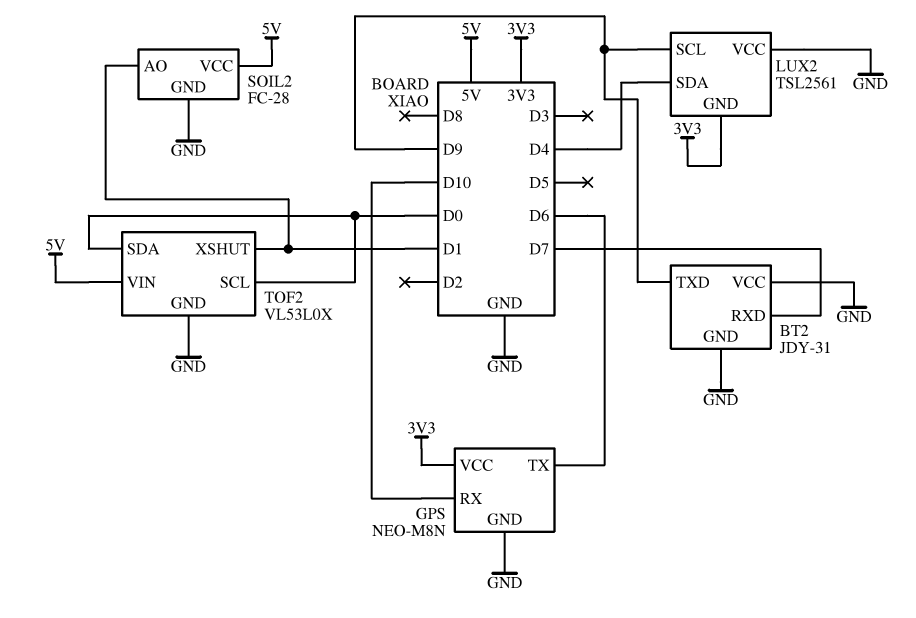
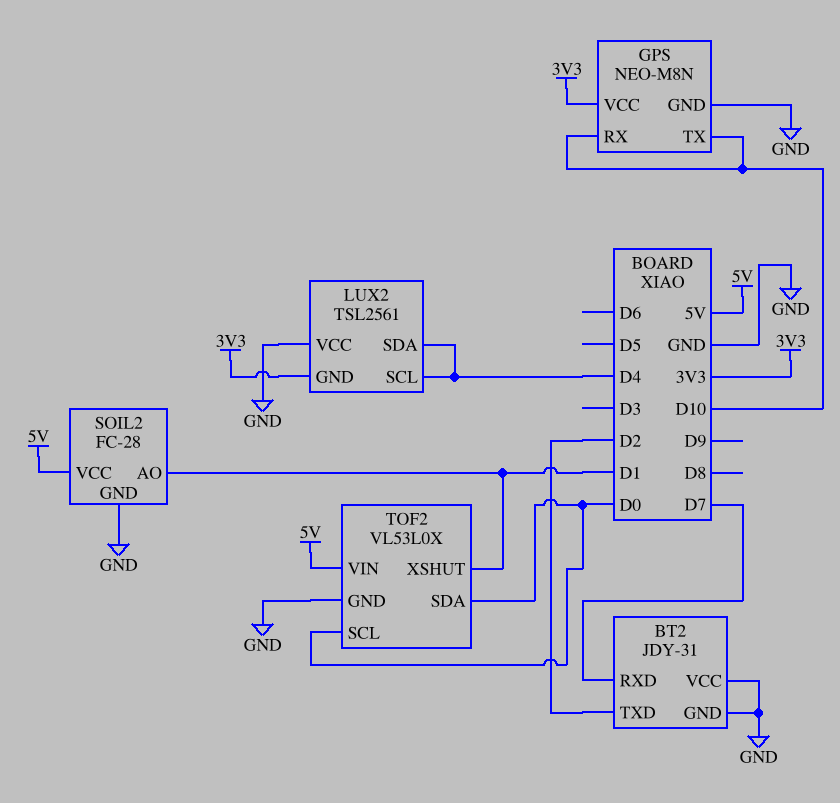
BT2 pin TXD: D9 -> D2
GPS pin TX: D6 -> D10
LUX2 pin SCL: D9 -> D4

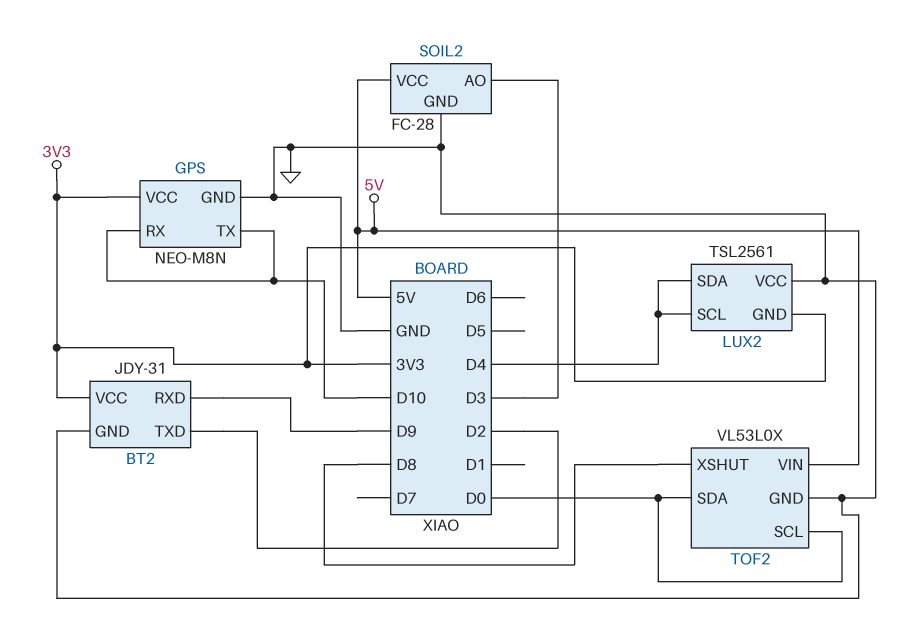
BT2 pin RXD: D7 -> D9
BT2 pin VCC: GND -> 3V3
SOIL2 pin AO: D1 -> D3
TOF2 pin XSHUT: D1 -> D8

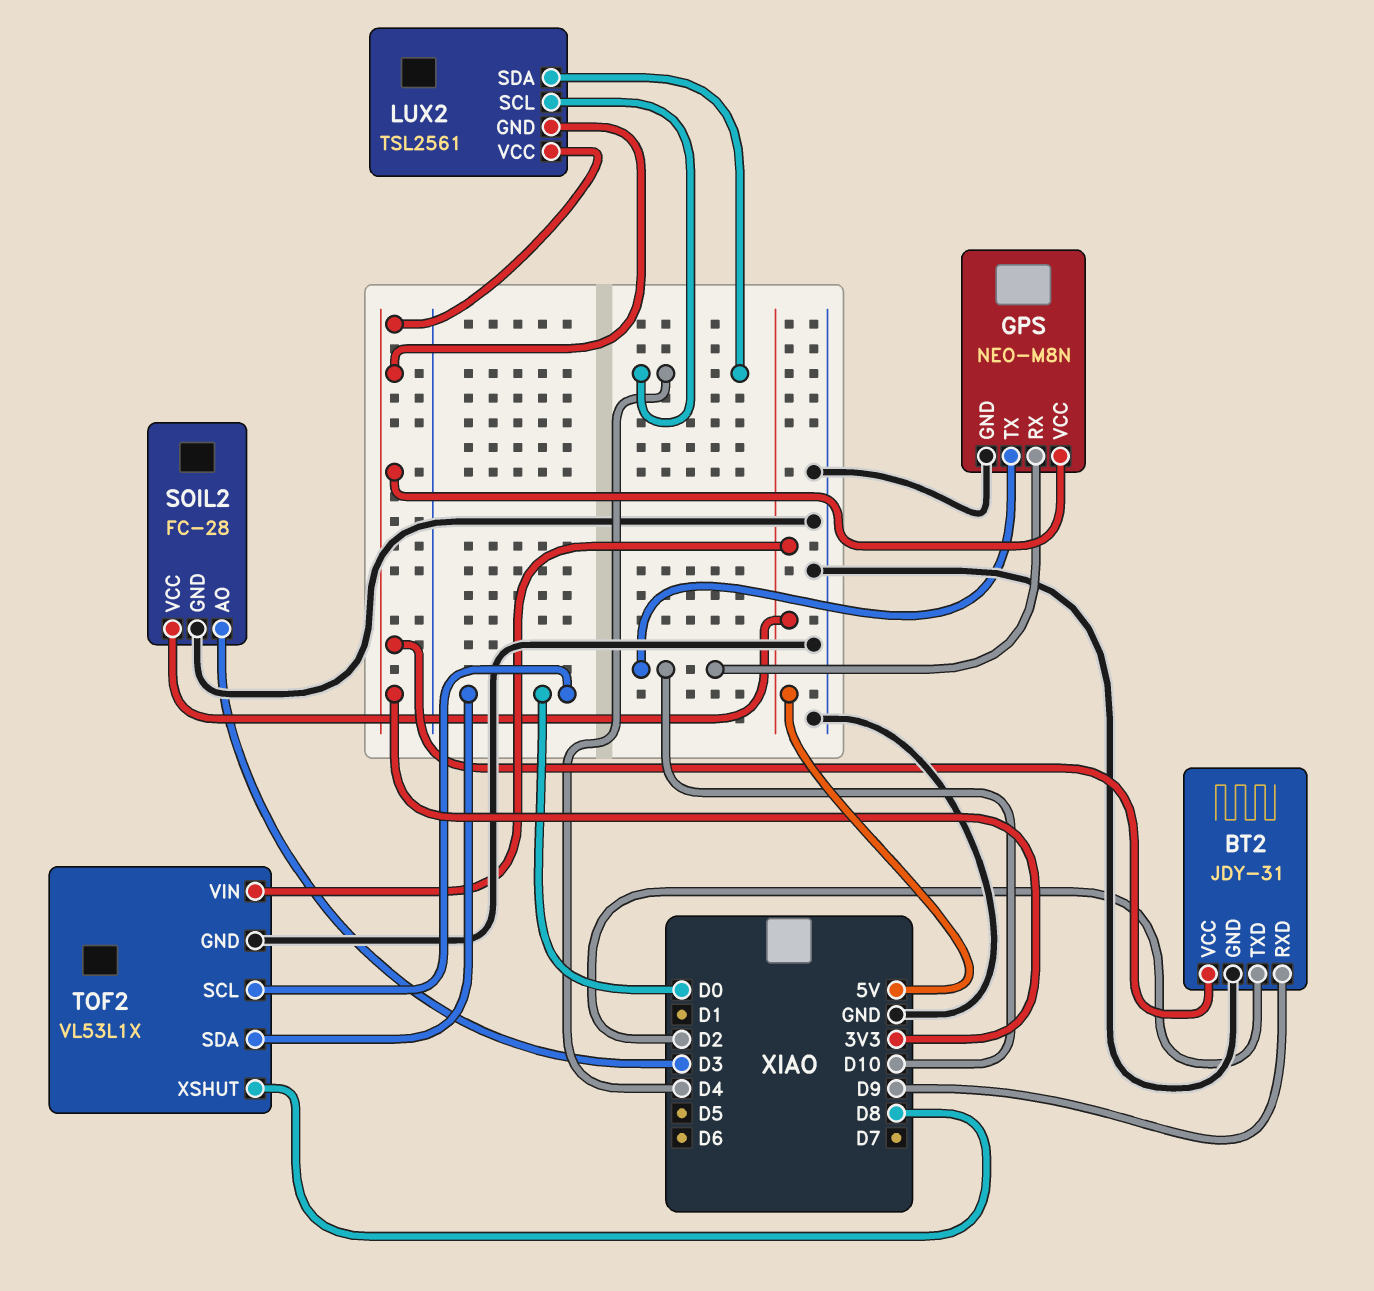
LUX2 pin VCC: GND -> 3V3
TOF2: VL53L0X -> VL53L1X

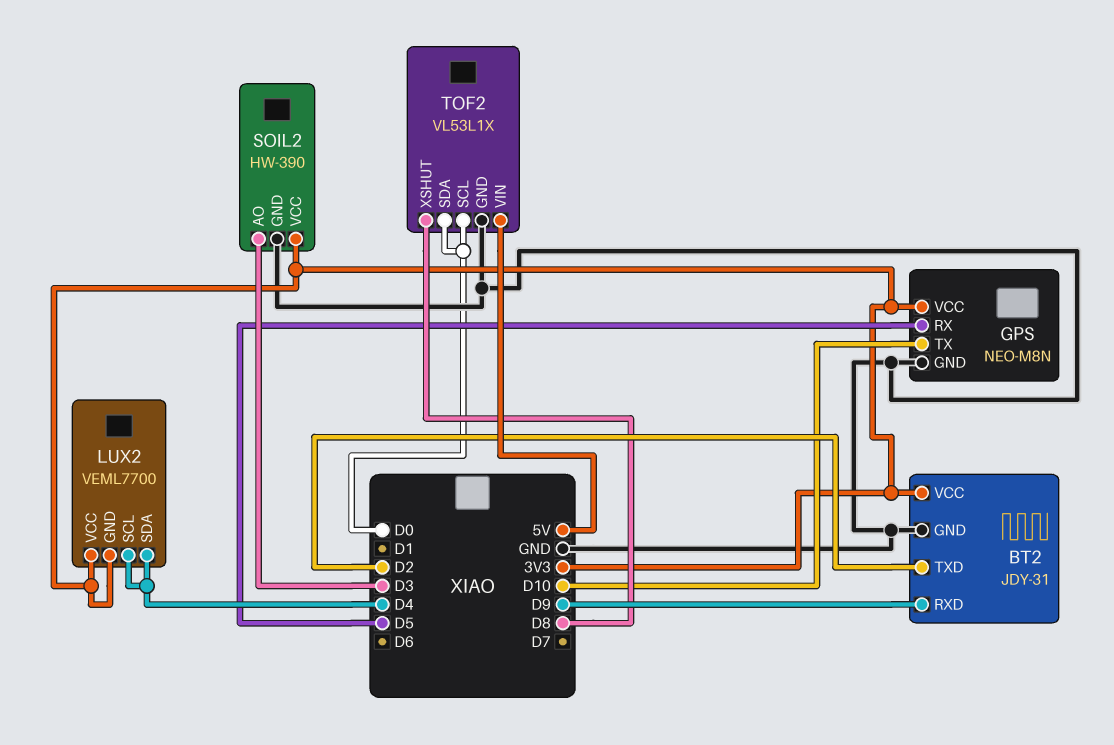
GPS pin RX: D10 -> D5
LUX2: TSL2561 -> VEML7700
SOIL2: FC-28 -> HW-390
SOIL2 pin VCC: 5V -> 3V3

